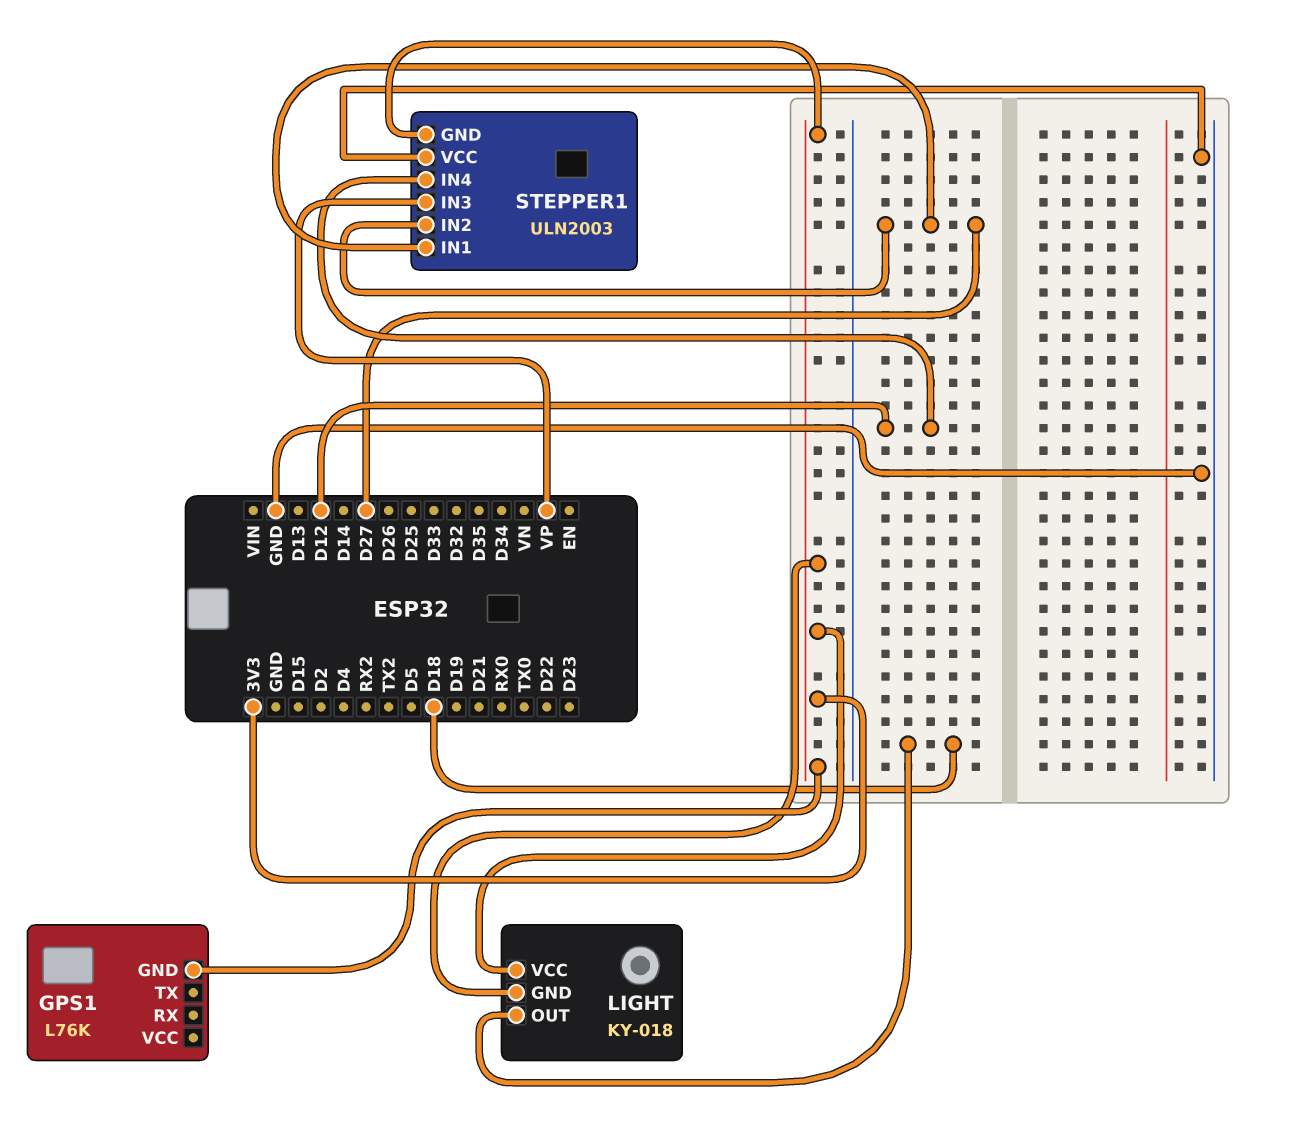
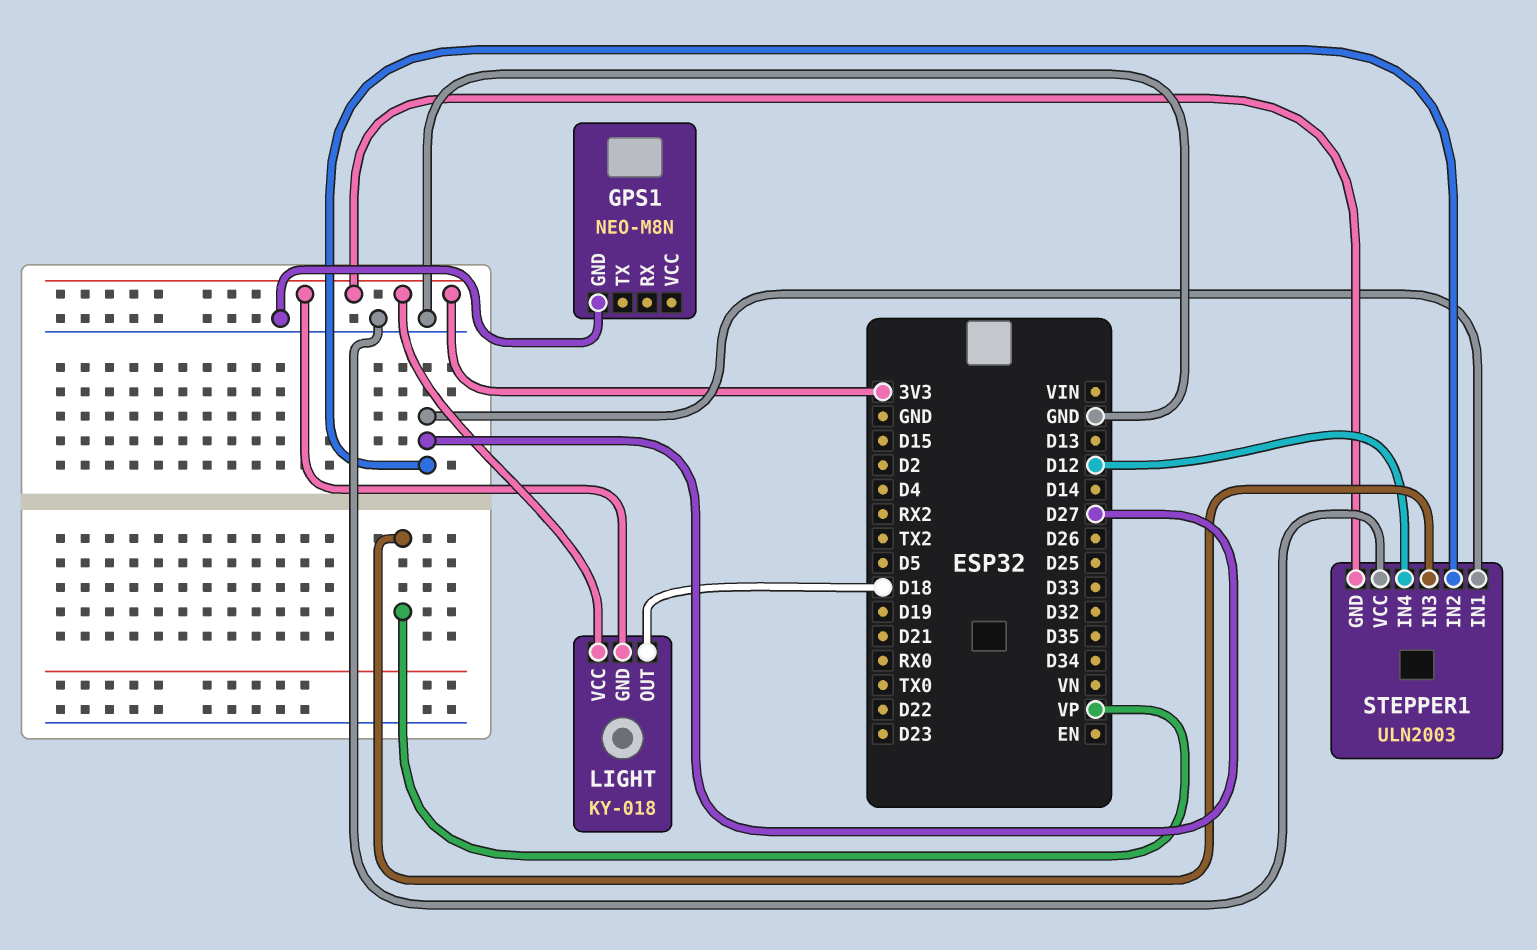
GPS1: L76K -> NEO-M8N
GPS1 pin GND: 3V3 -> GND

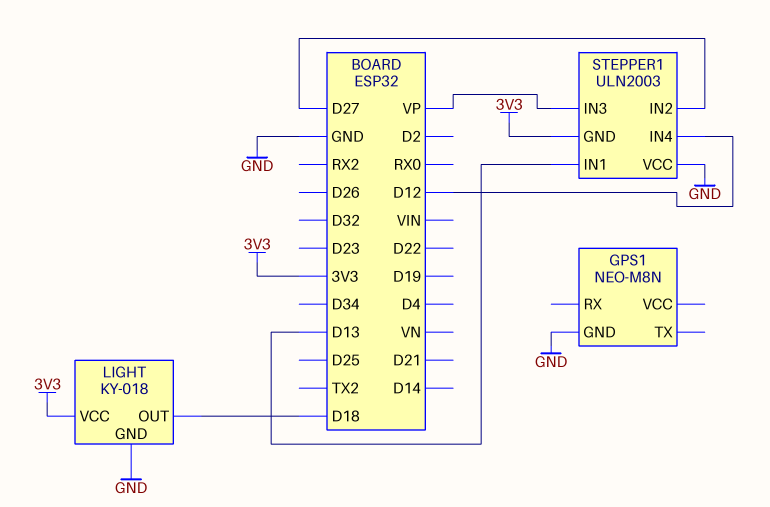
LIGHT pin GND: 3V3 -> GND
STEPPER1 pin IN1: D27 -> D13

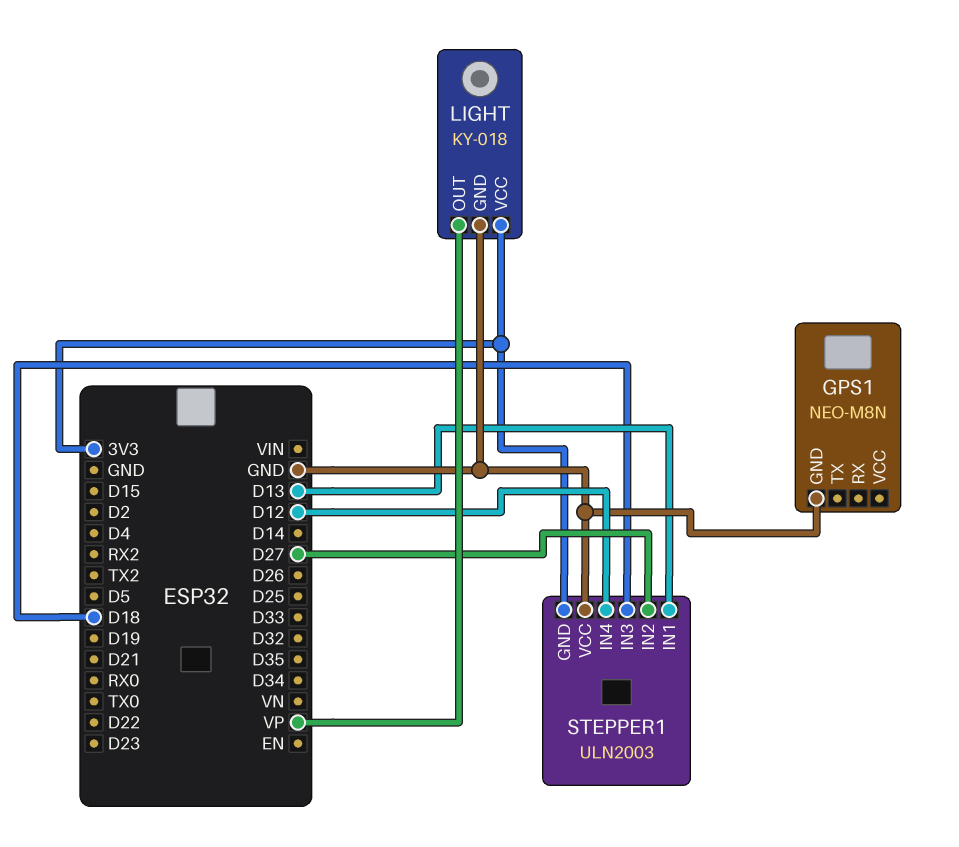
LIGHT pin OUT: D18 -> VP
STEPPER1 pin IN3: VP -> D18

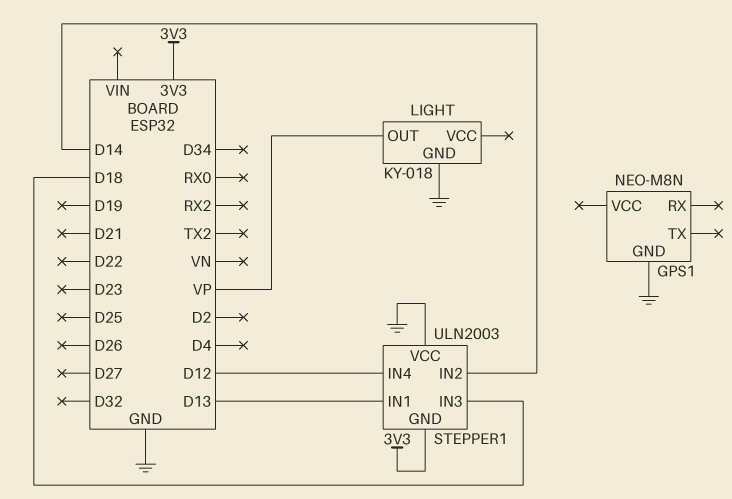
LIGHT pin VCC: 3V3 -> none
STEPPER1 pin IN2: D27 -> D14

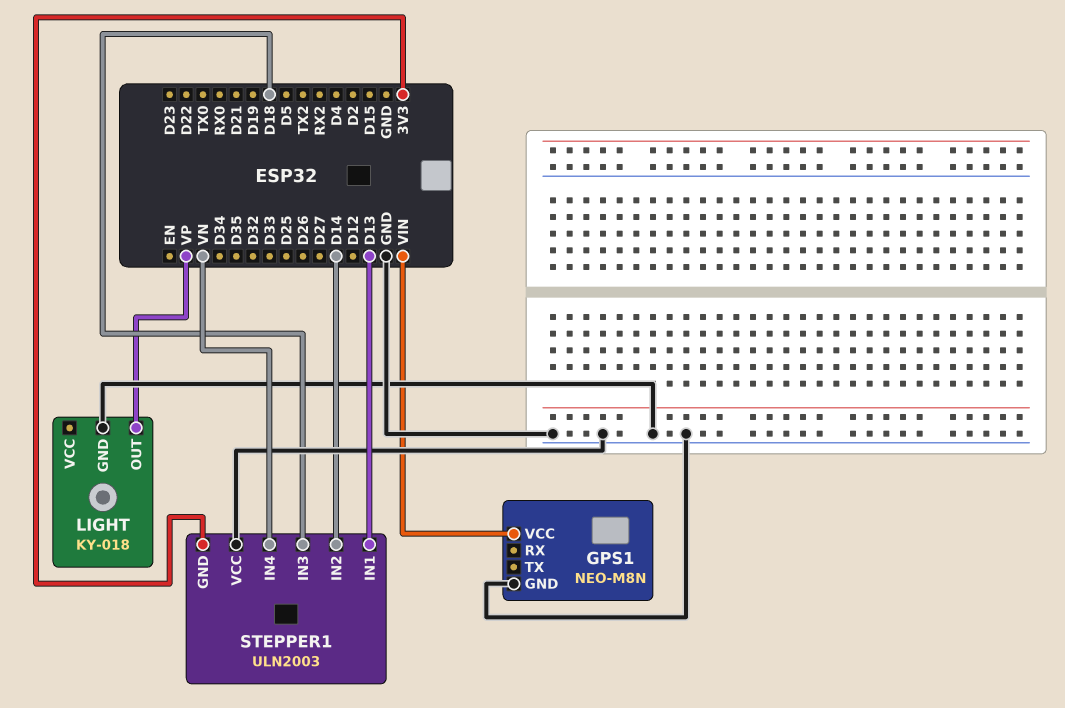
GPS1 pin VCC: none -> VIN
STEPPER1 pin IN4: D12 -> VN

